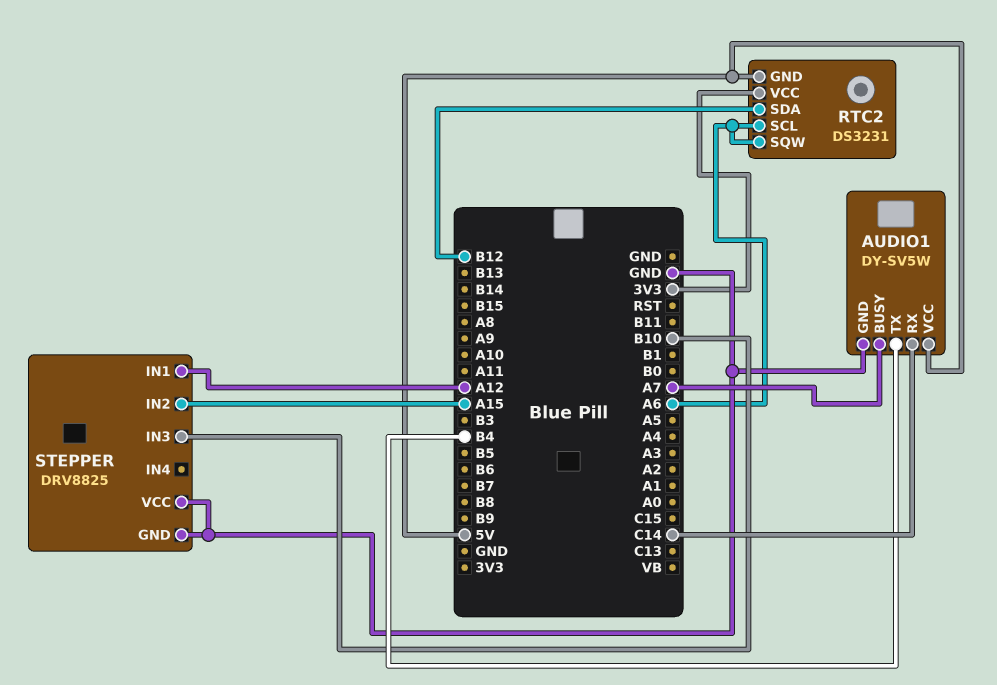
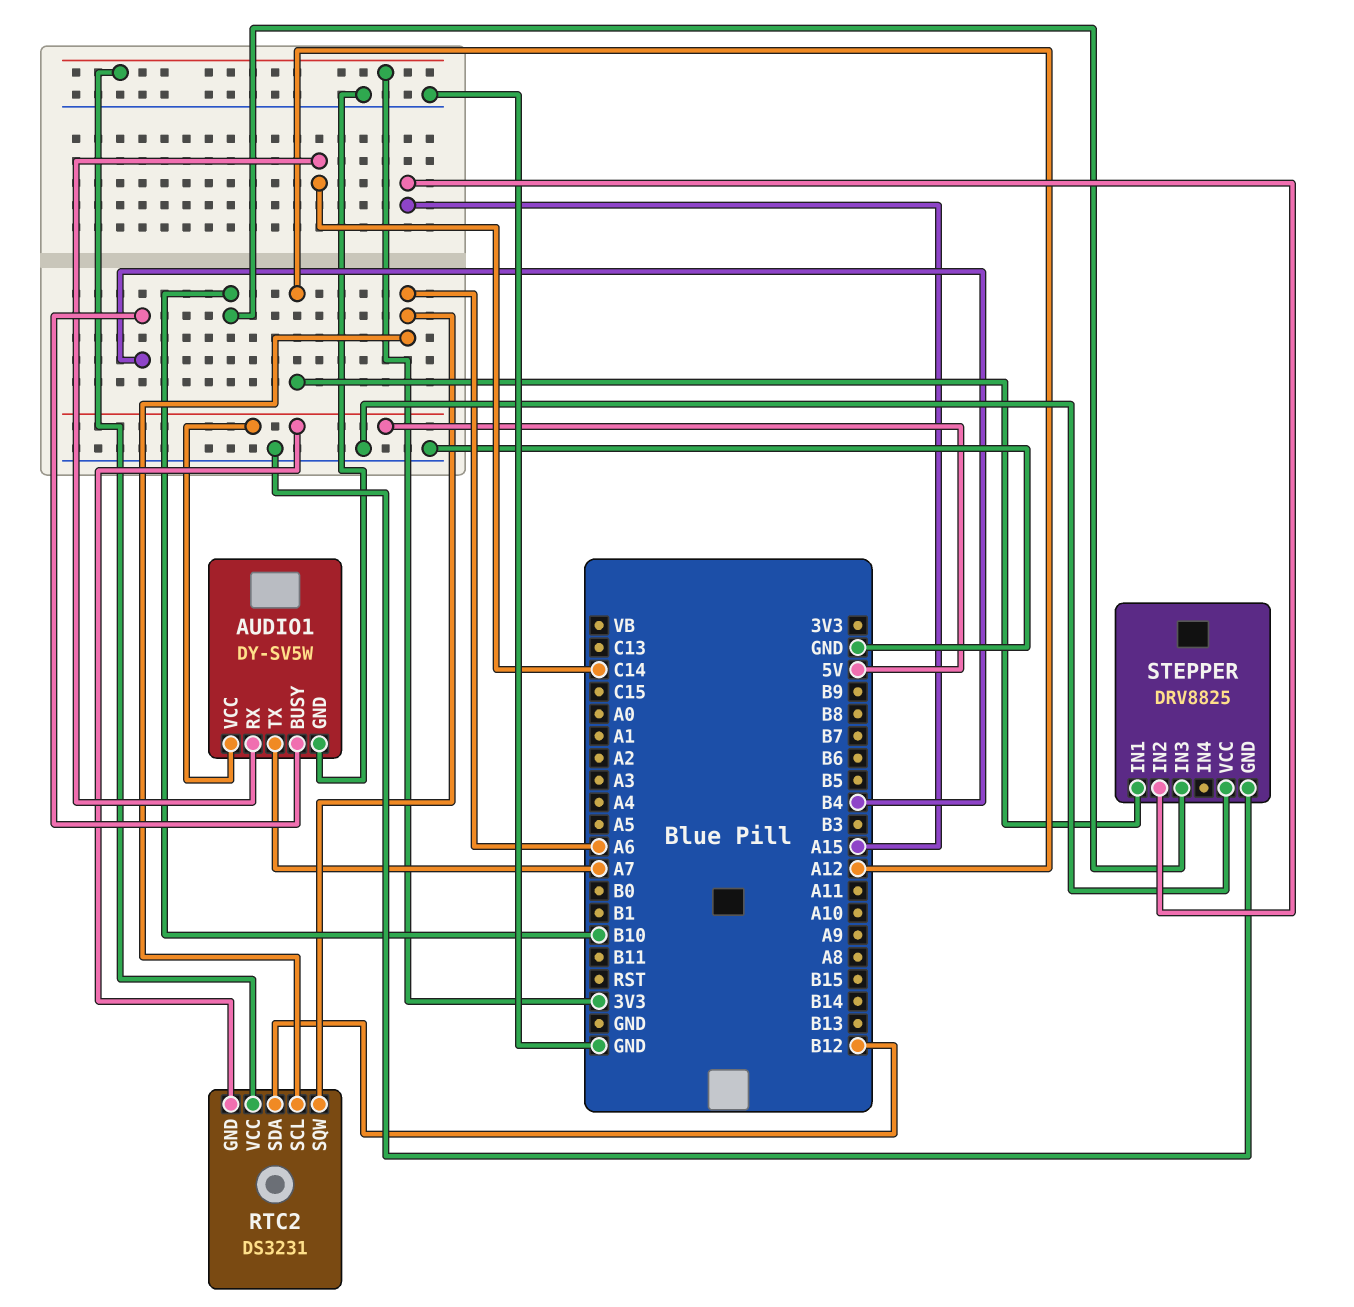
AUDIO1 pin BUSY: A7 -> B4
AUDIO1 pin TX: B4 -> A7

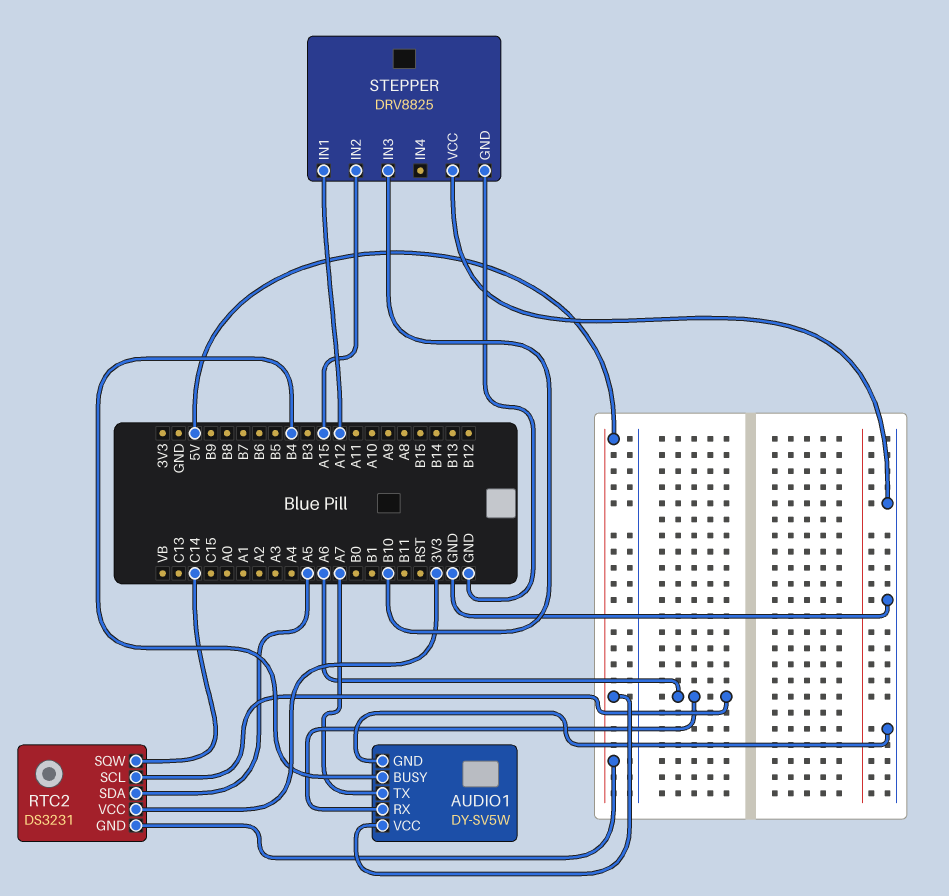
AUDIO1 pin RX: C14 -> A6
RTC2 pin SDA: B12 -> A5
RTC2 pin SQW: A6 -> C14

